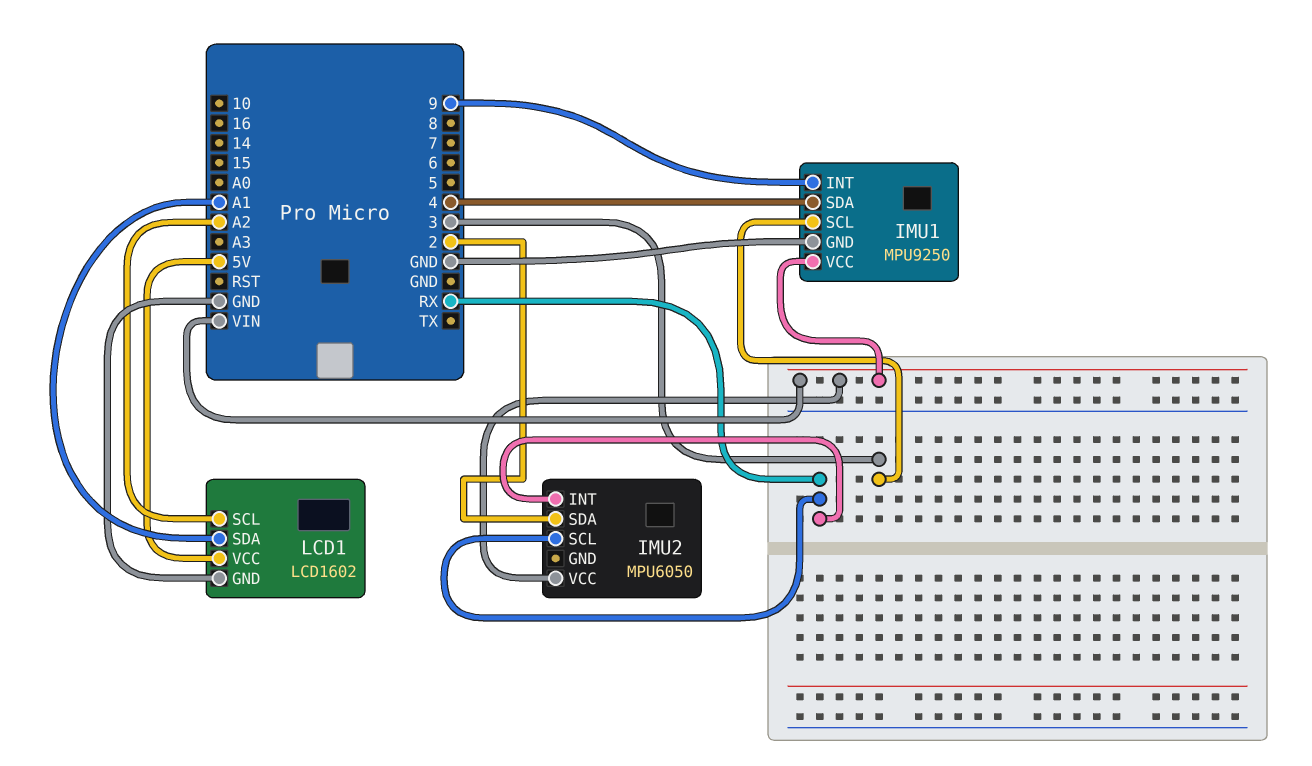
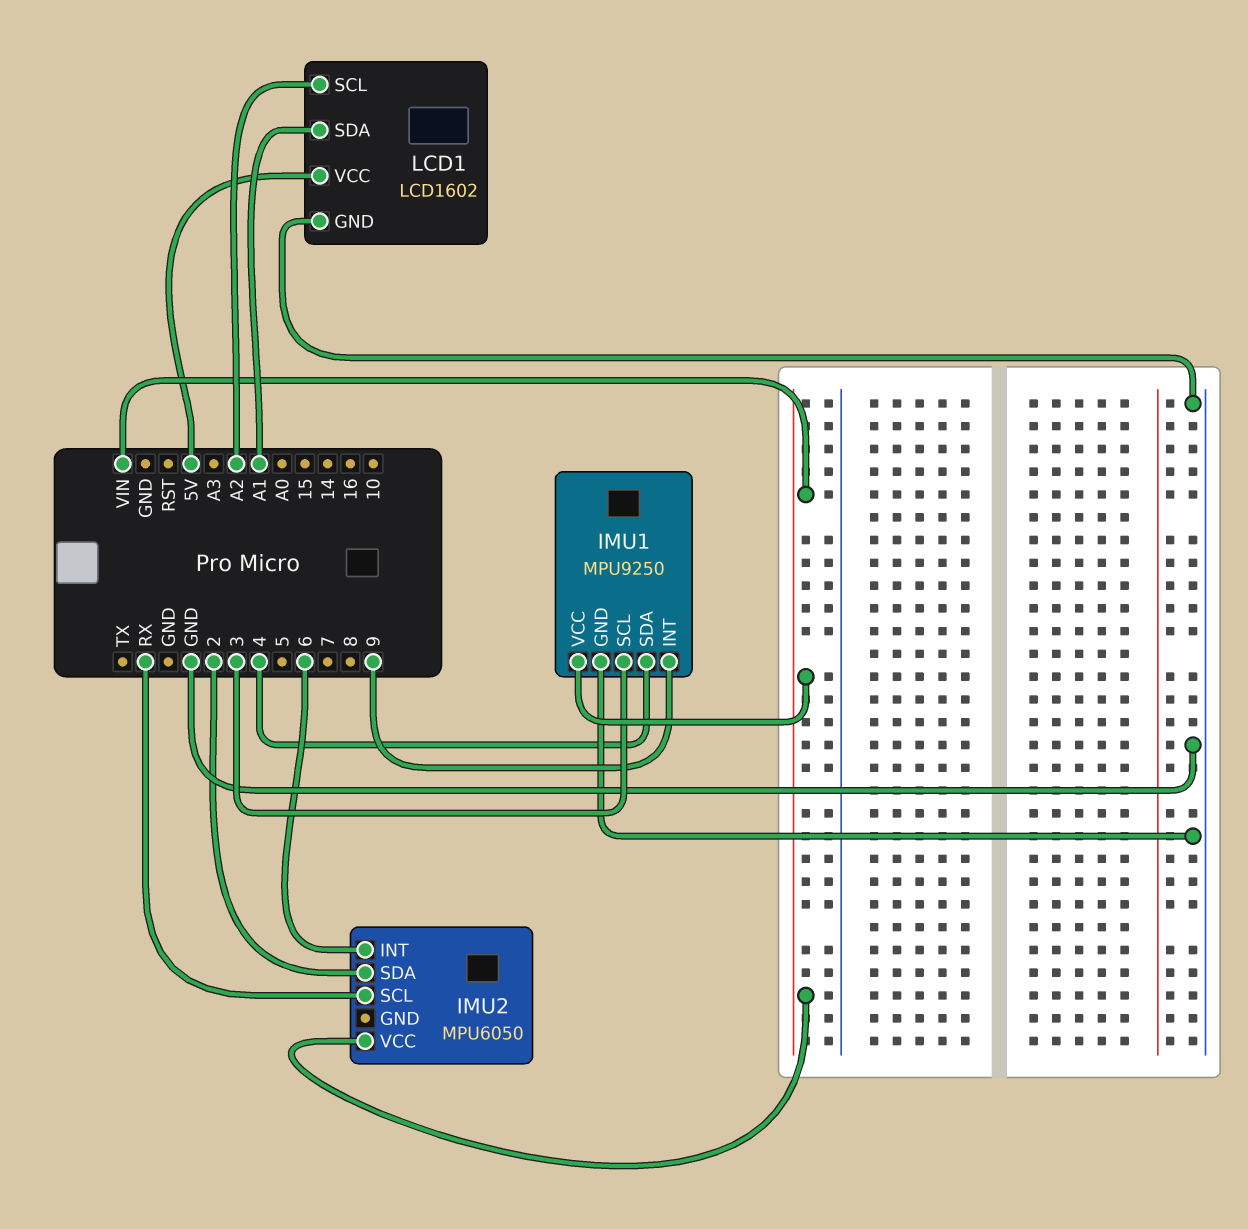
IMU2 pin INT: RX -> 6

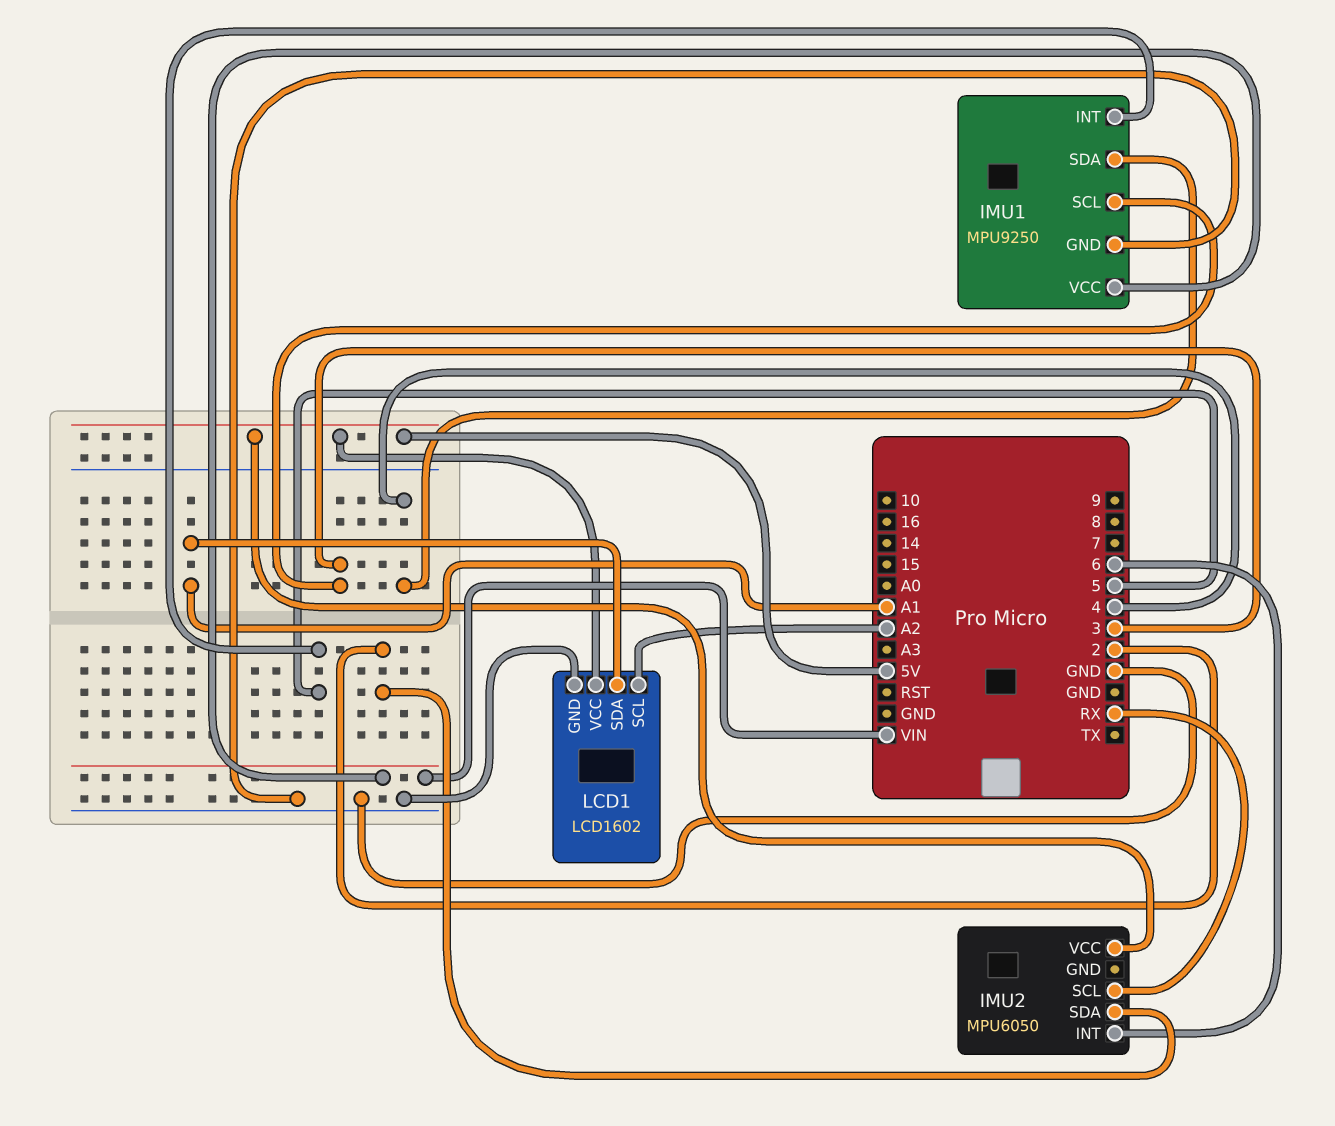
IMU1 pin INT: 9 -> 5
IMU2 pin VCC: VIN -> 5V

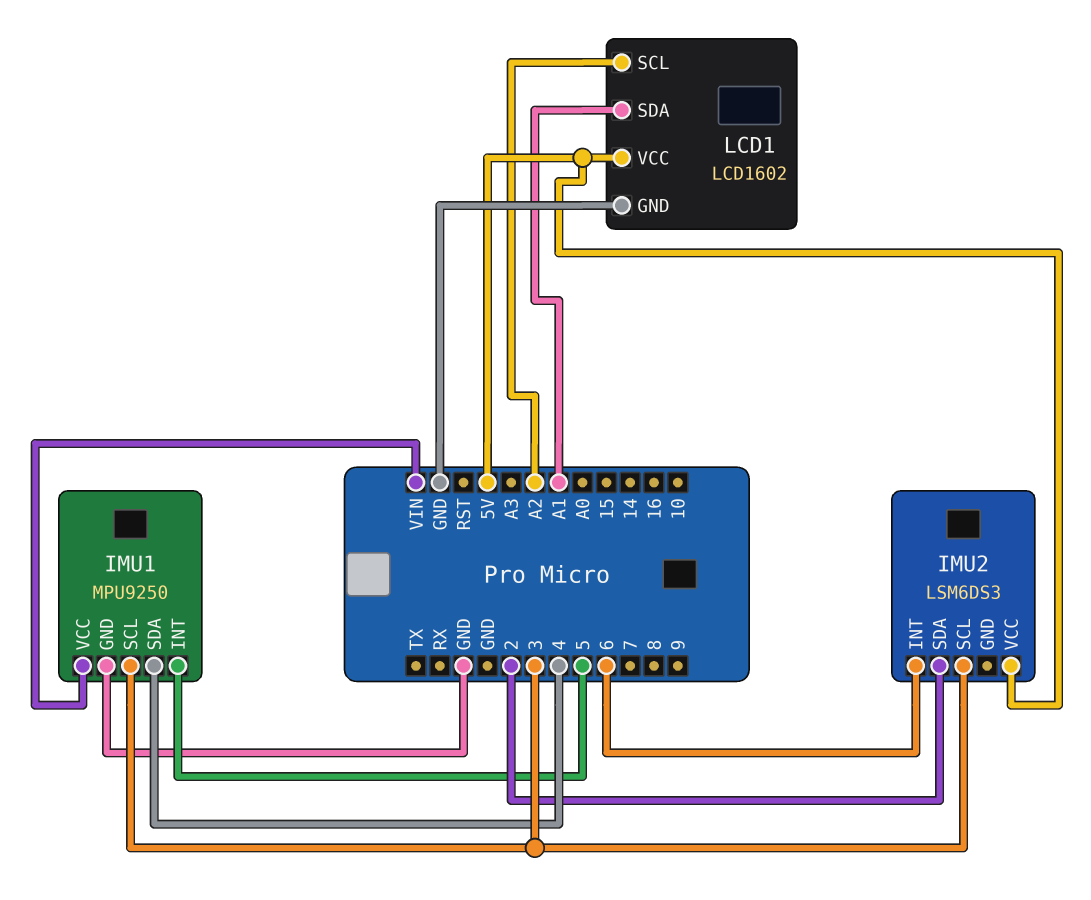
IMU2: MPU6050 -> LSM6DS3
IMU2 pin SCL: RX -> 3

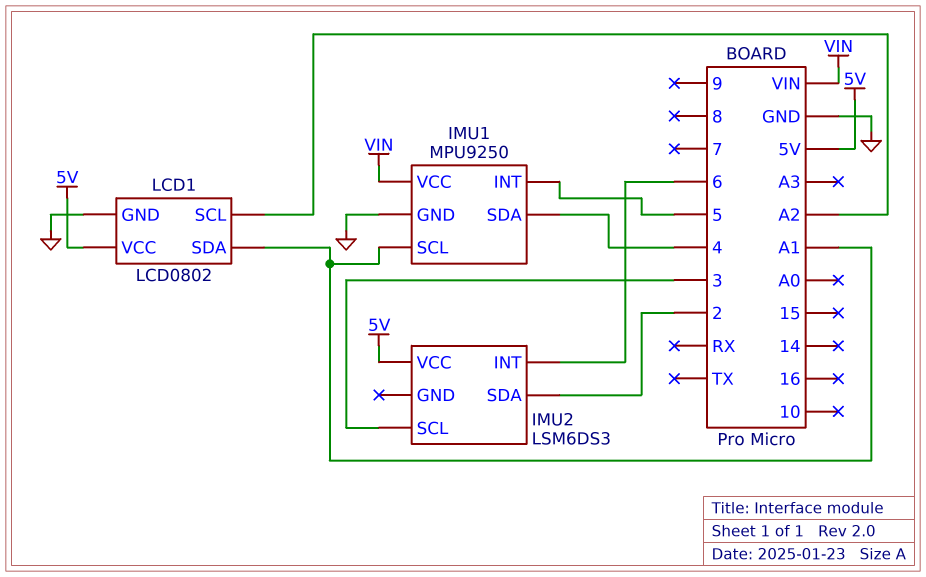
IMU1 pin SCL: 3 -> A1
LCD1: LCD1602 -> LCD0802

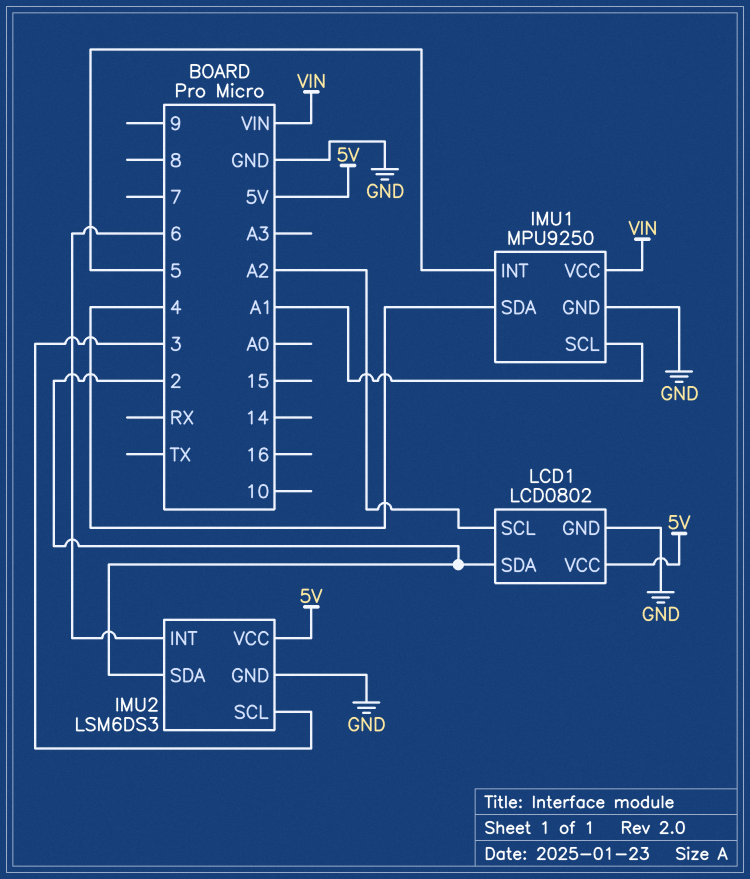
IMU2 pin GND: none -> GND
LCD1 pin SDA: A1 -> 2

